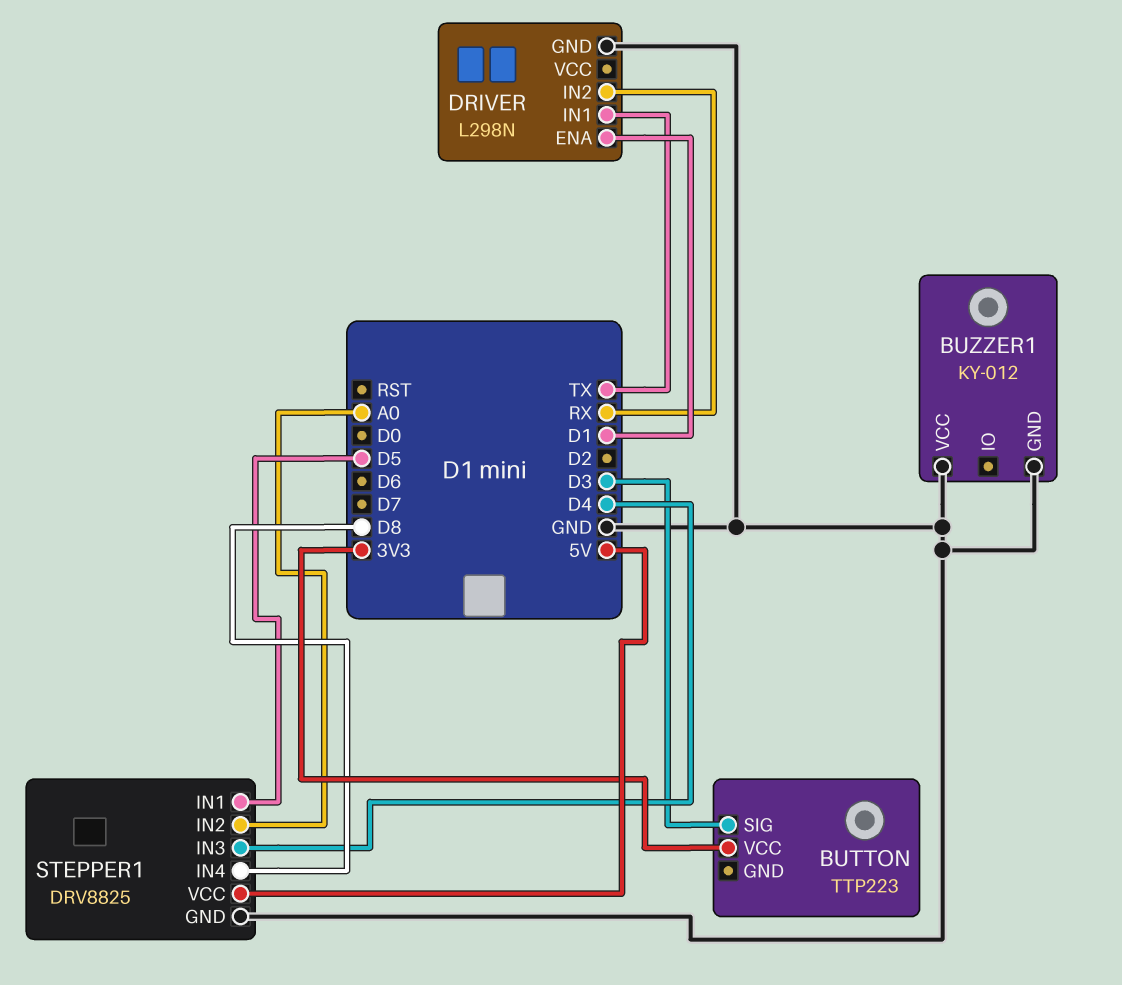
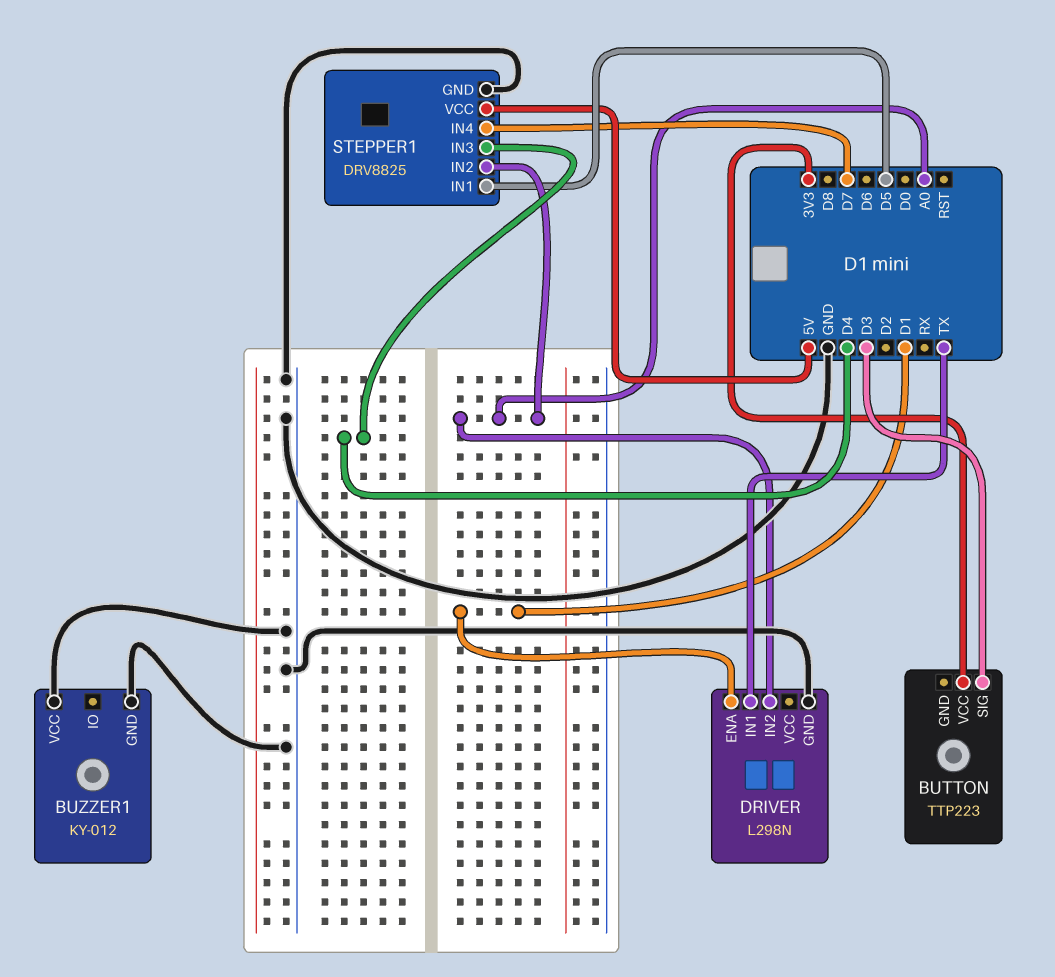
DRIVER pin IN2: RX -> A0
STEPPER1 pin IN4: D8 -> D7

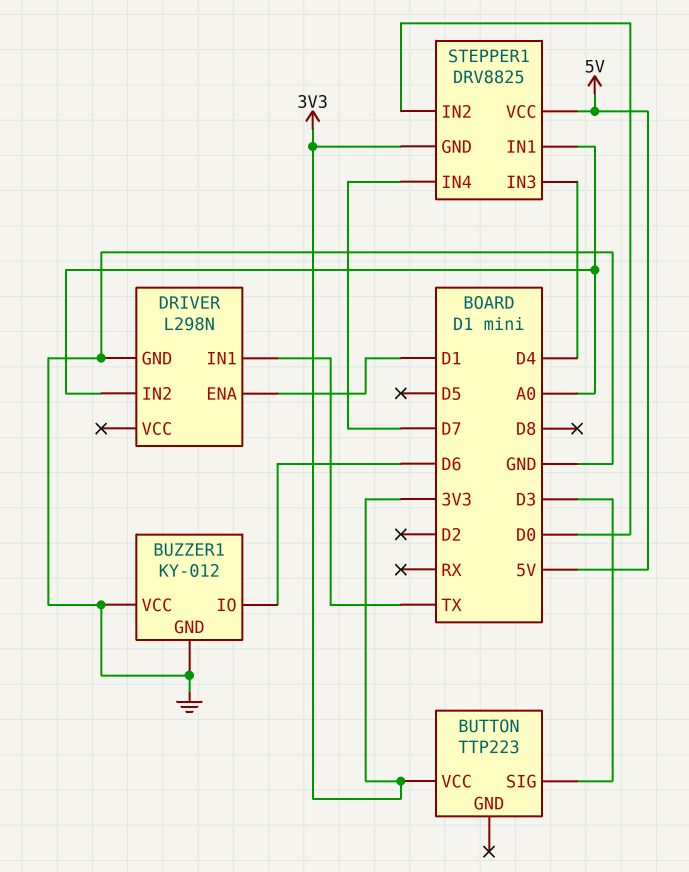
BUZZER1 pin IO: none -> D6
STEPPER1 pin GND: GND -> 3V3
STEPPER1 pin IN1: D5 -> A0
STEPPER1 pin IN2: A0 -> D0

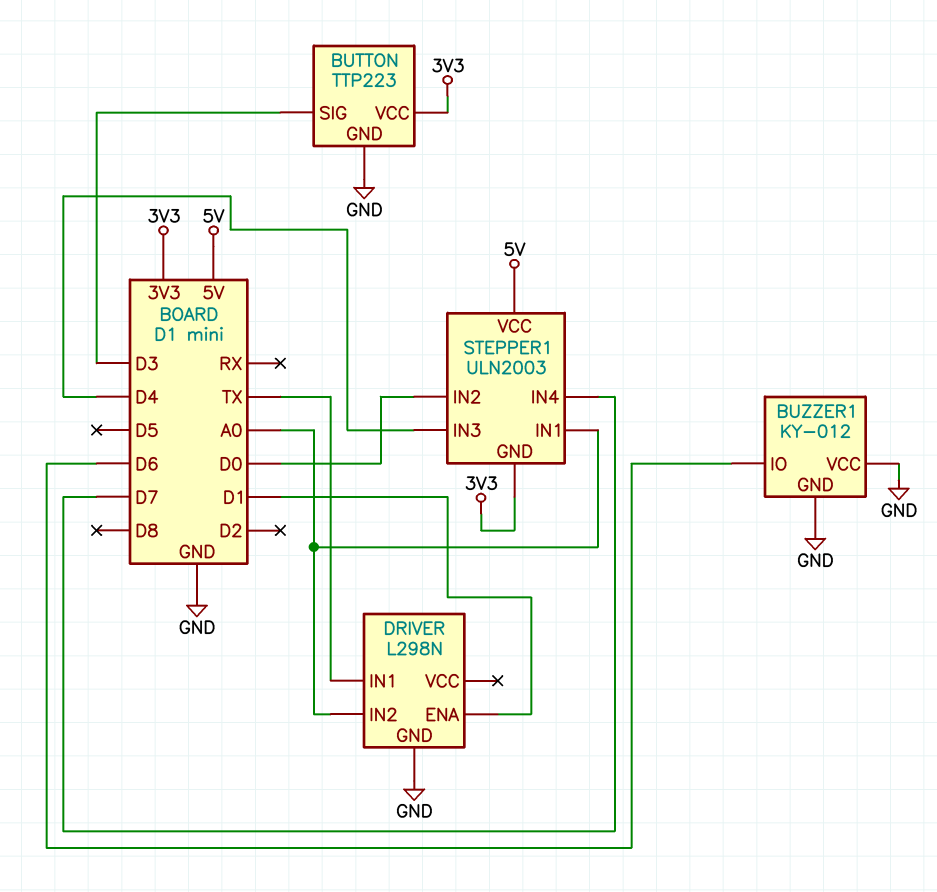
BUTTON pin GND: none -> GND
STEPPER1: DRV8825 -> ULN2003

